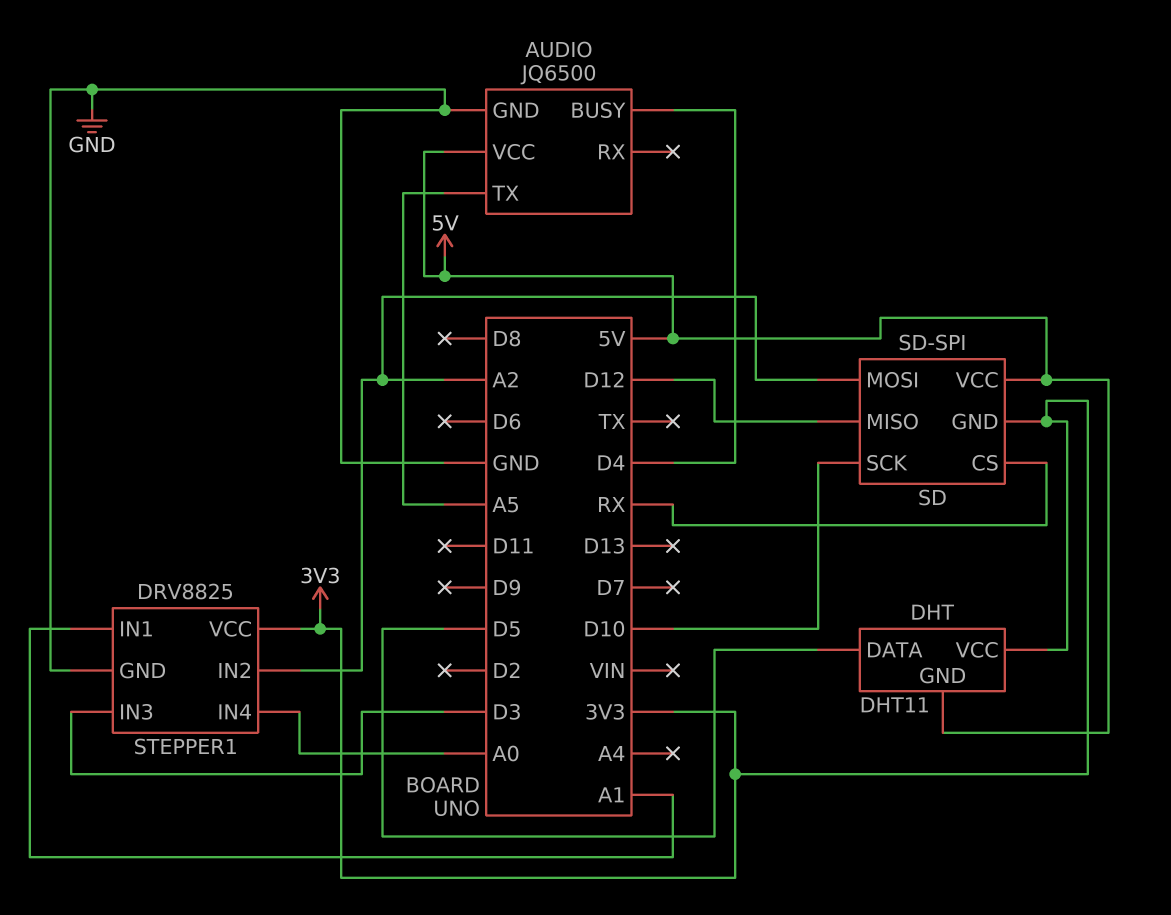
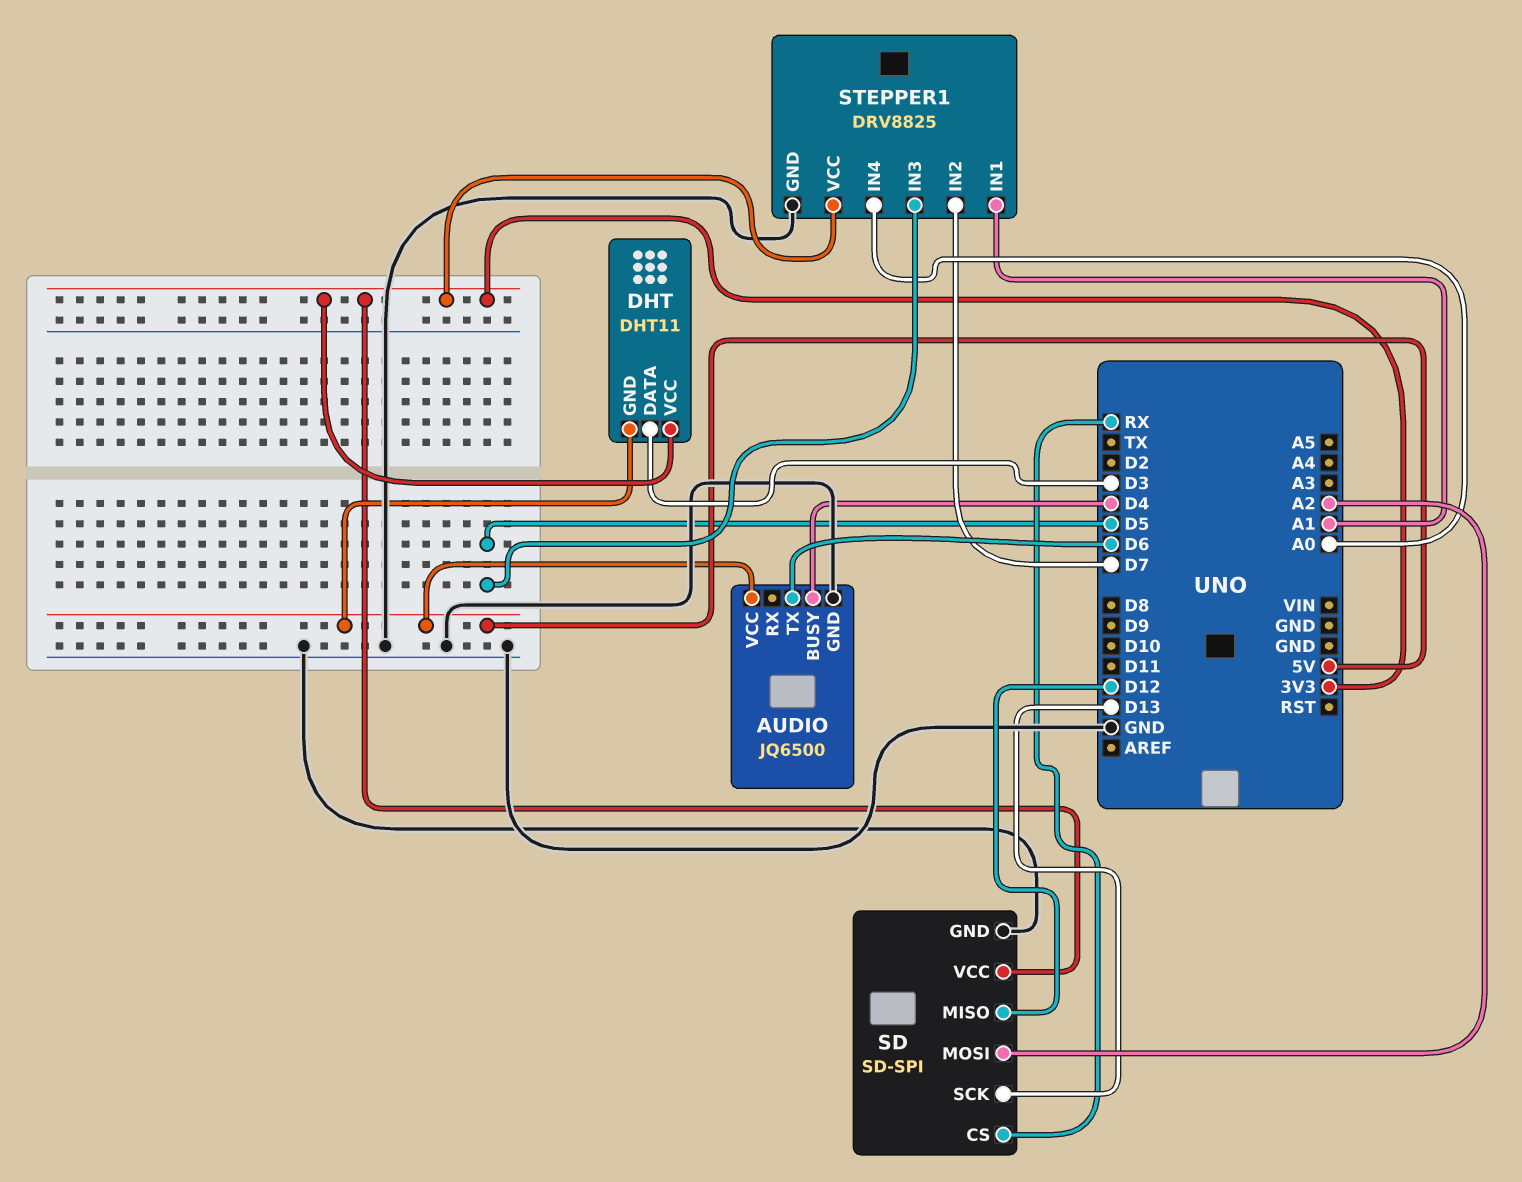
AUDIO pin TX: A5 -> D6
DHT pin DATA: D5 -> D3
SD pin GND: 3V3 -> GND
SD pin SCK: D10 -> D13
SD pin VCC: 5V -> 3V3
STEPPER1 pin IN2: A2 -> D7
STEPPER1 pin IN3: D3 -> D5

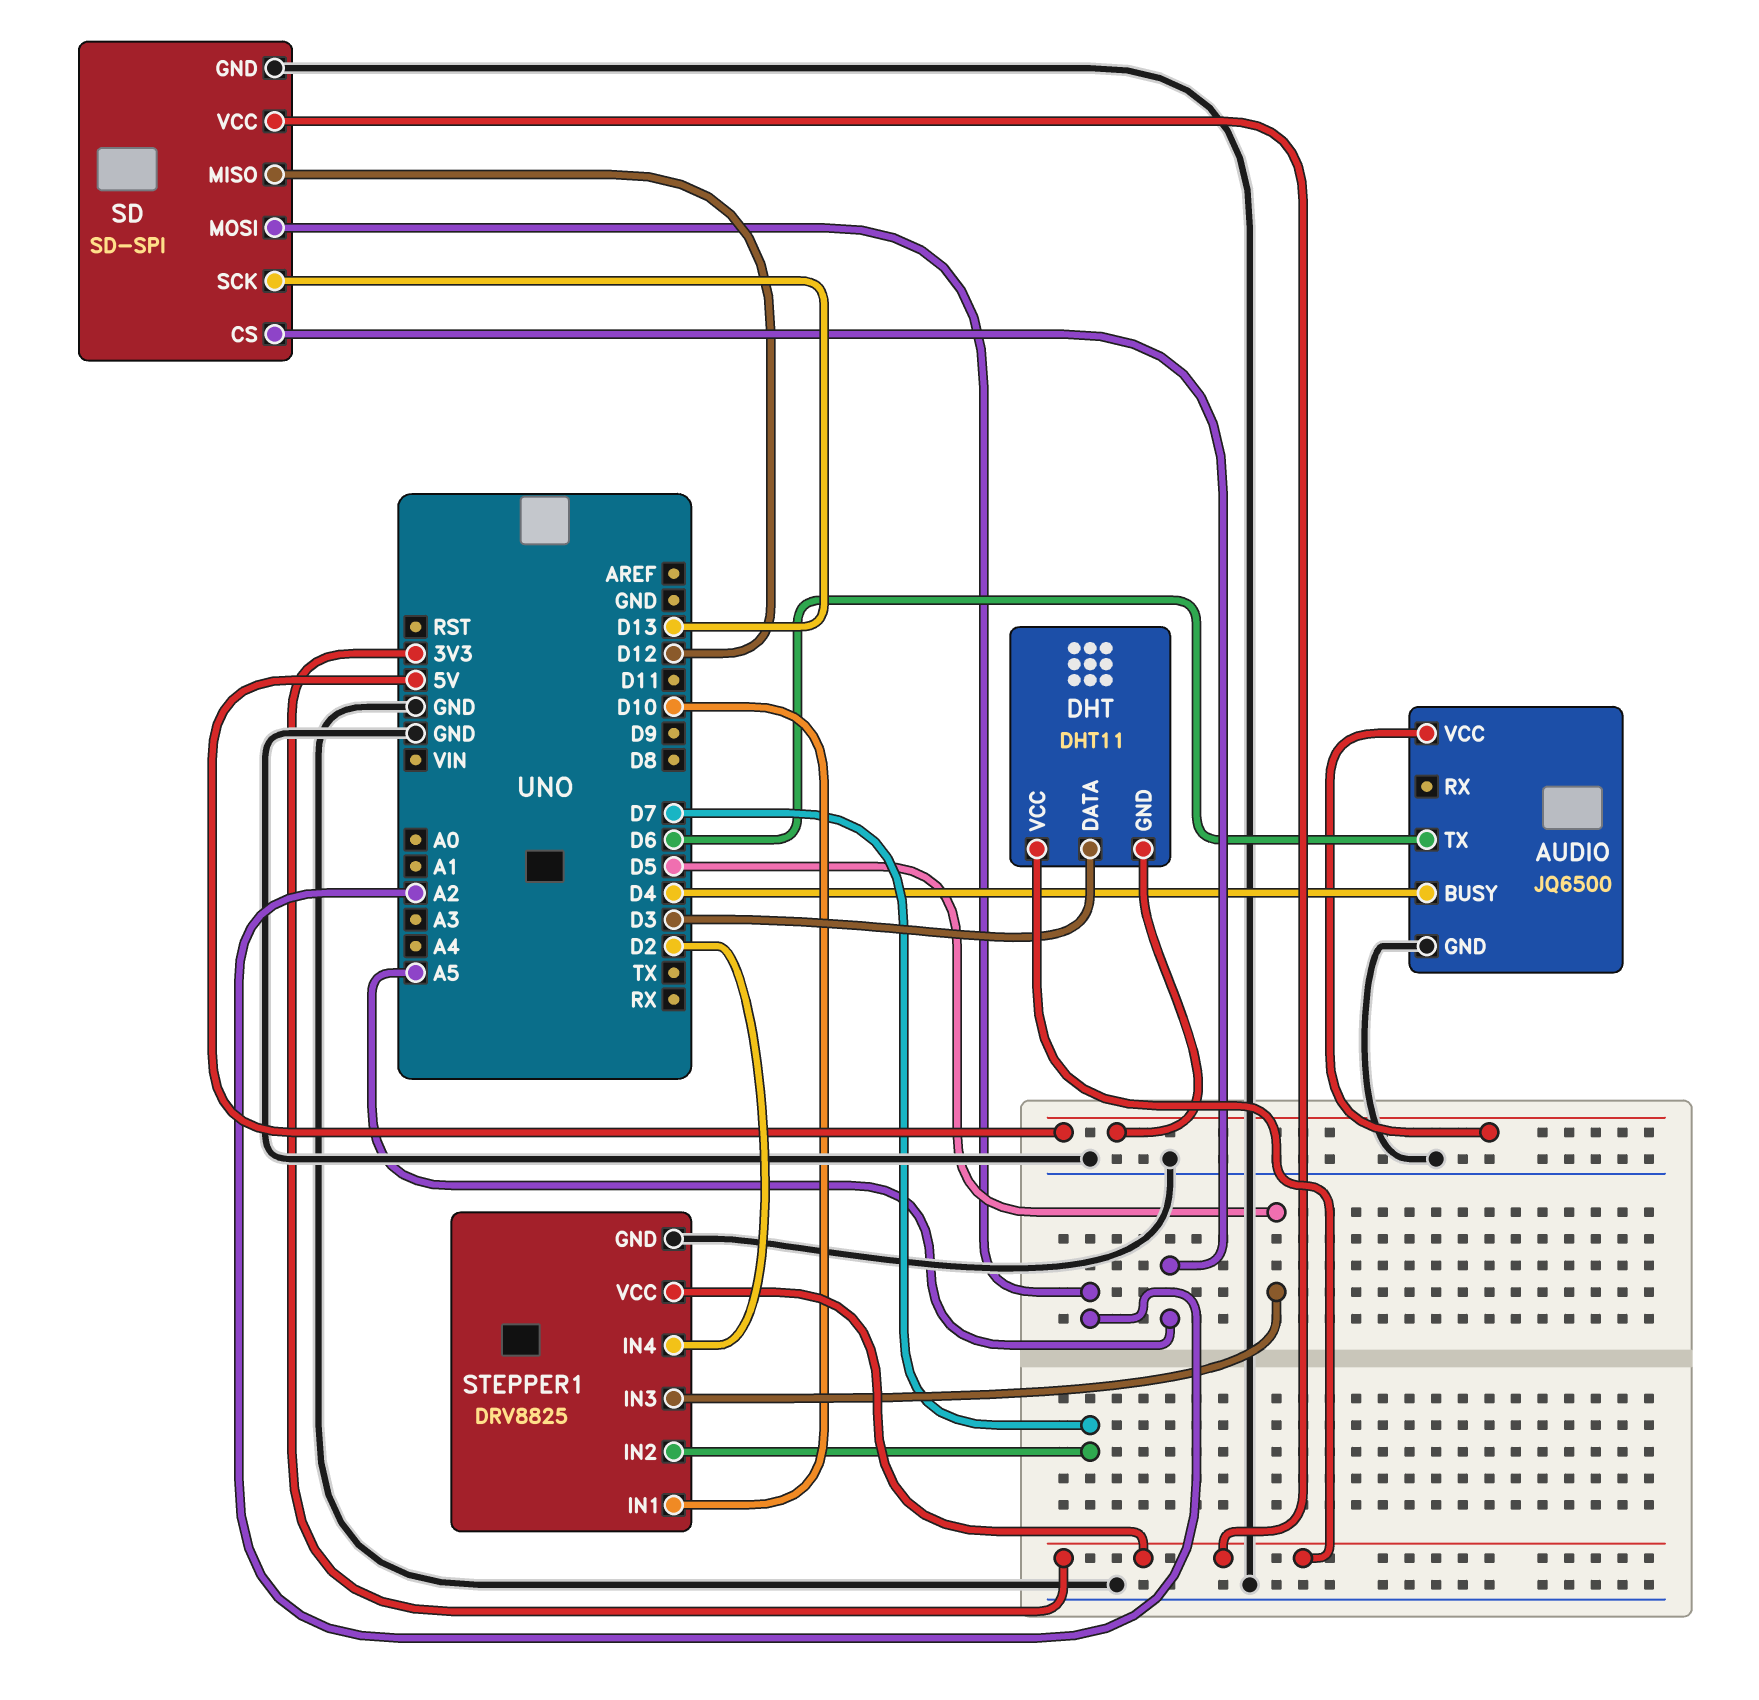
SD pin CS: RX -> A5
STEPPER1 pin IN1: A1 -> D10
STEPPER1 pin IN4: A0 -> D2

